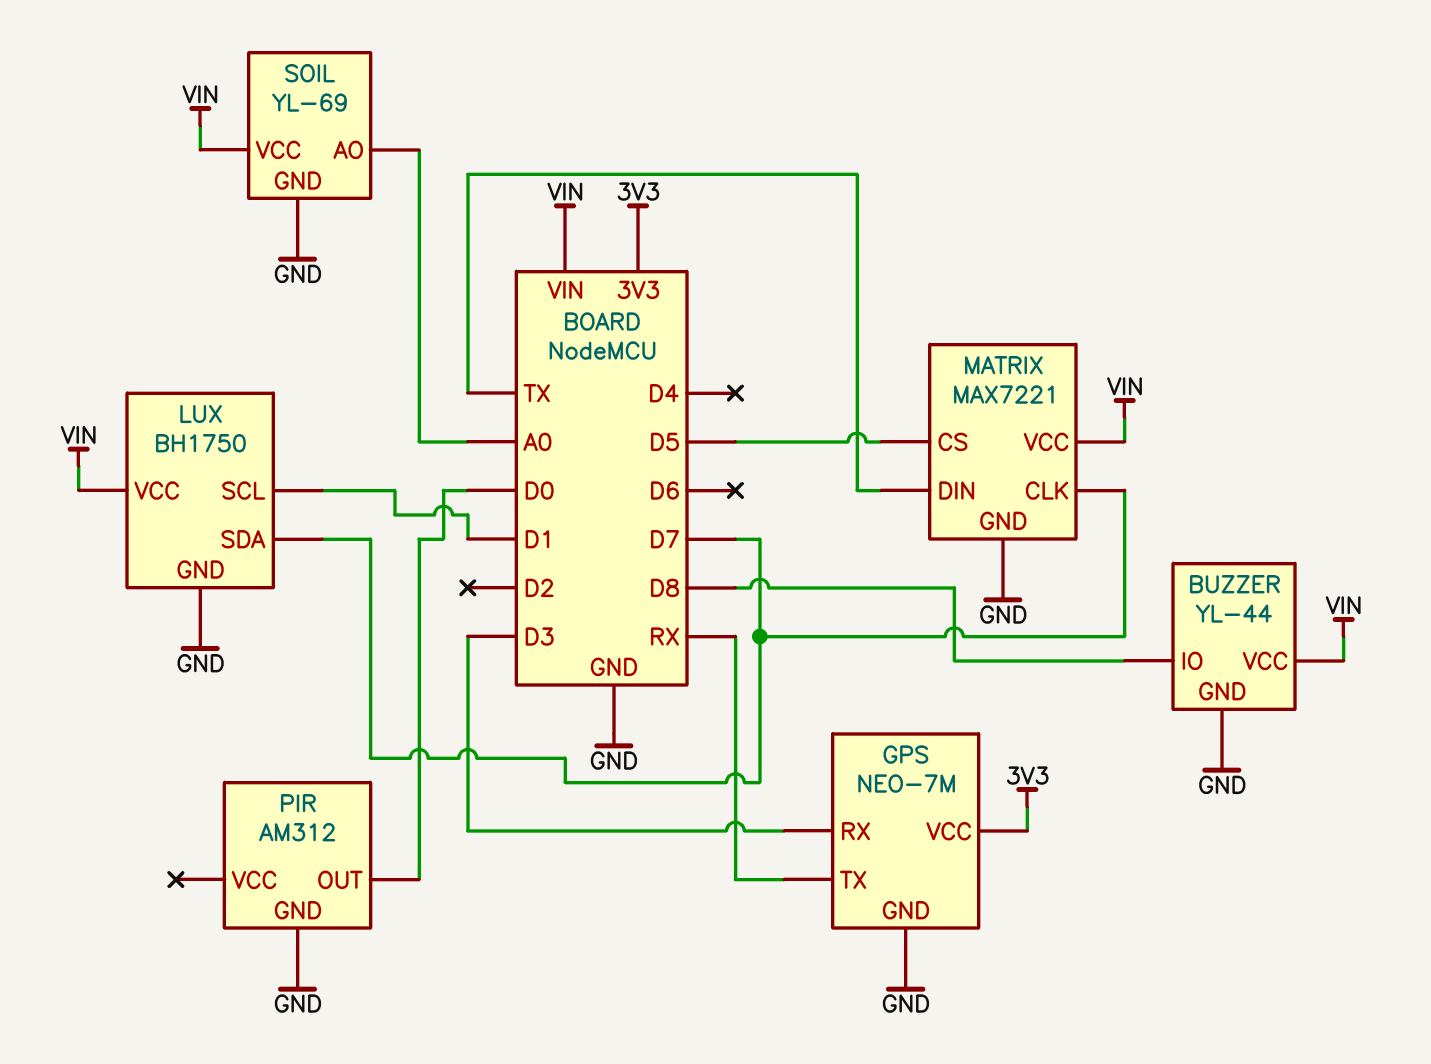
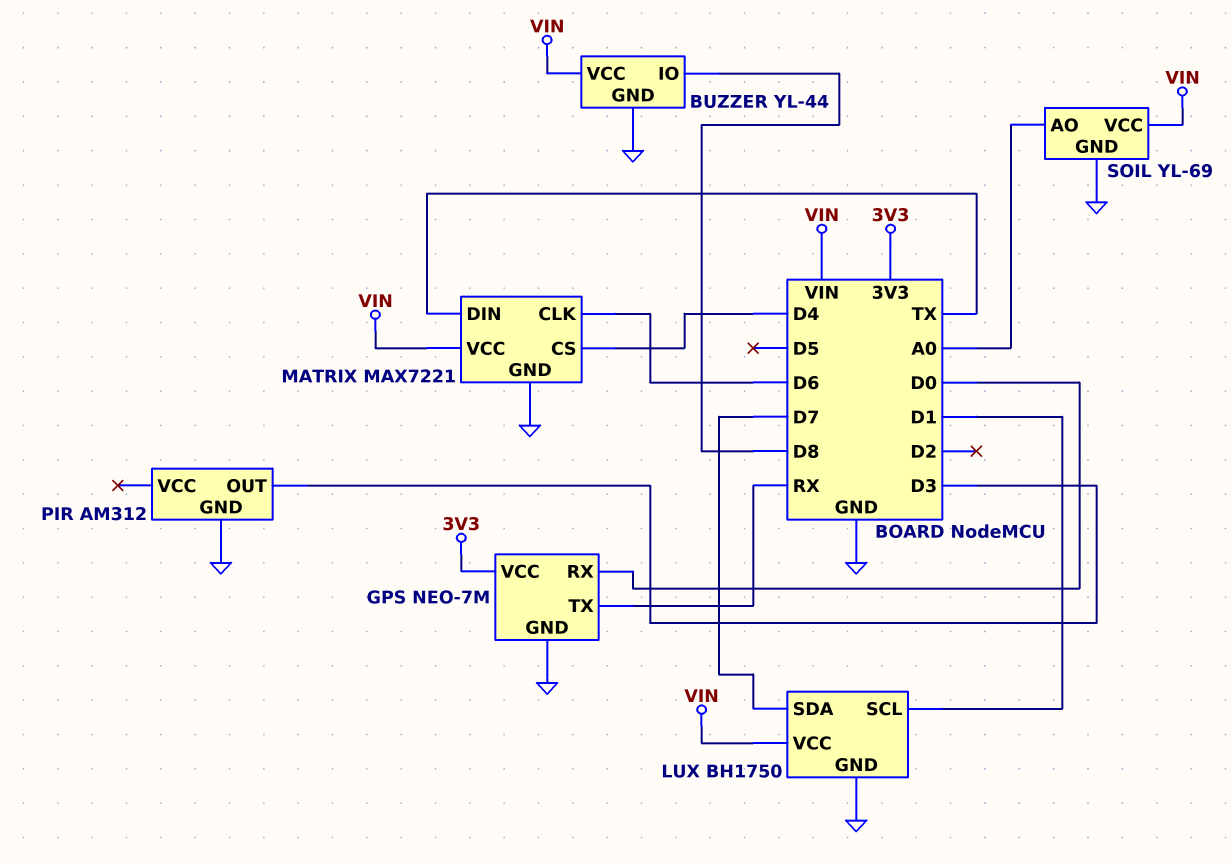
GPS pin RX: D3 -> D0
MATRIX pin CLK: D7 -> D6
MATRIX pin CS: D5 -> D4
PIR pin OUT: D0 -> D3

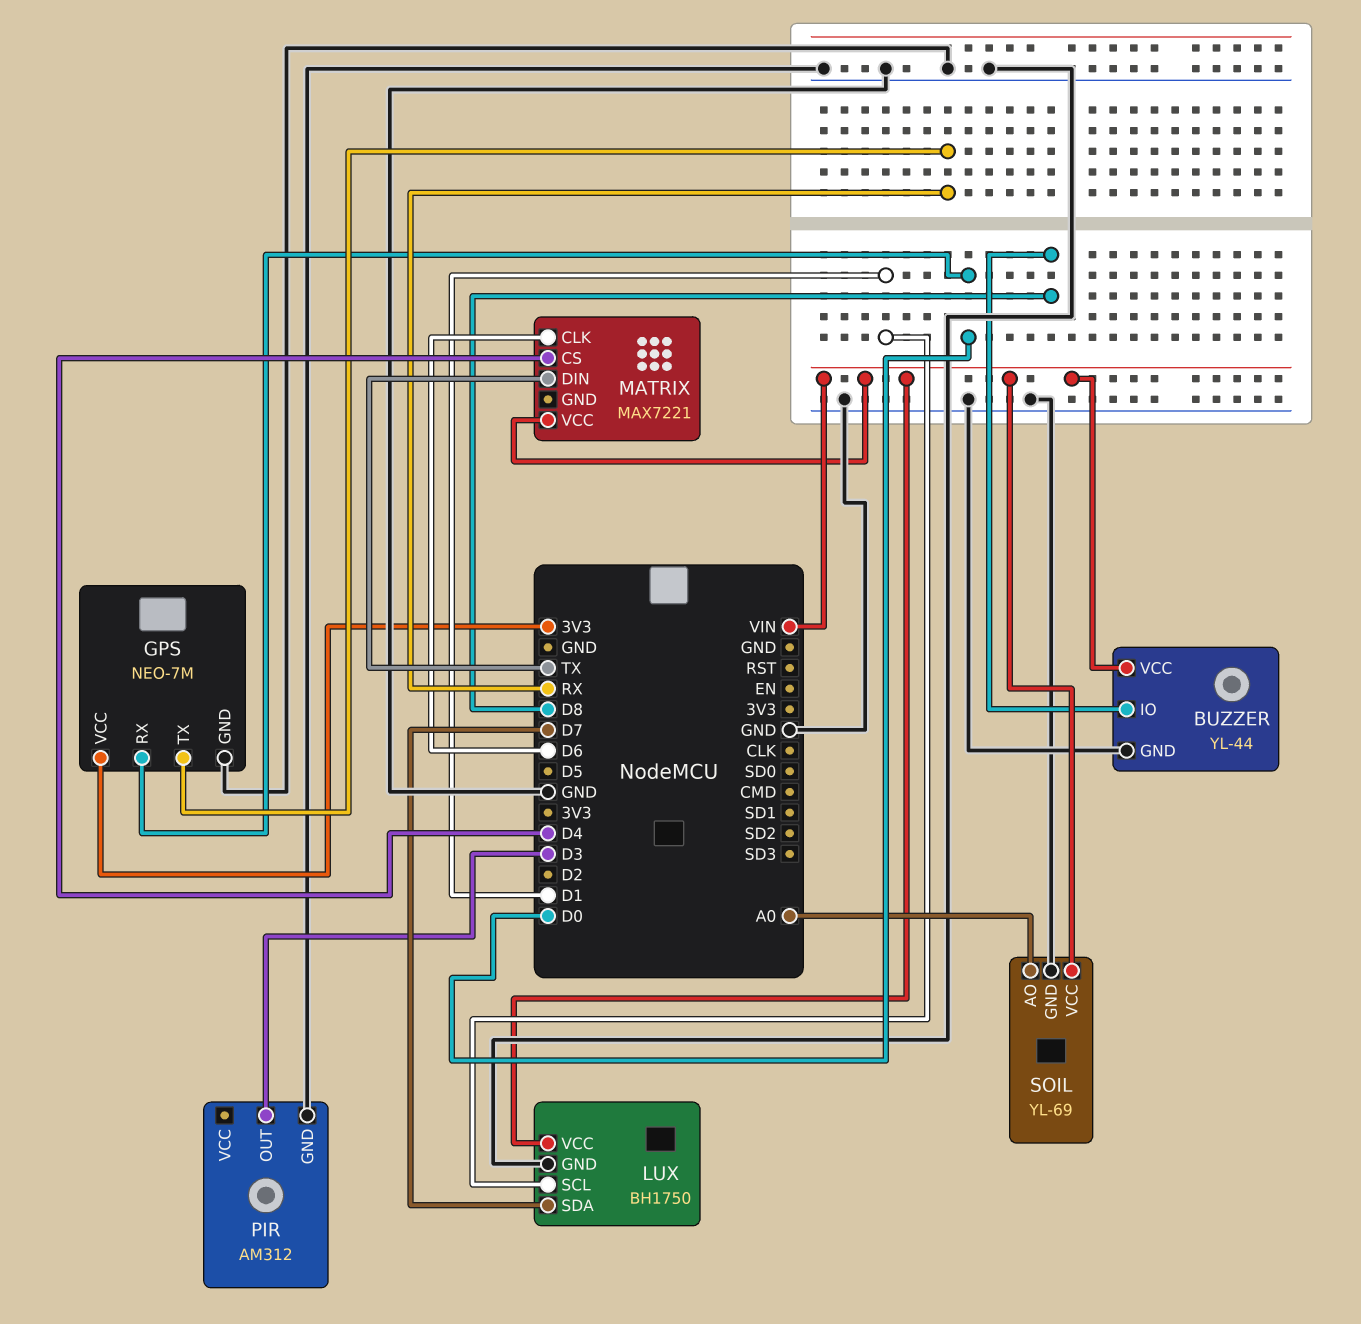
MATRIX pin GND: GND -> none

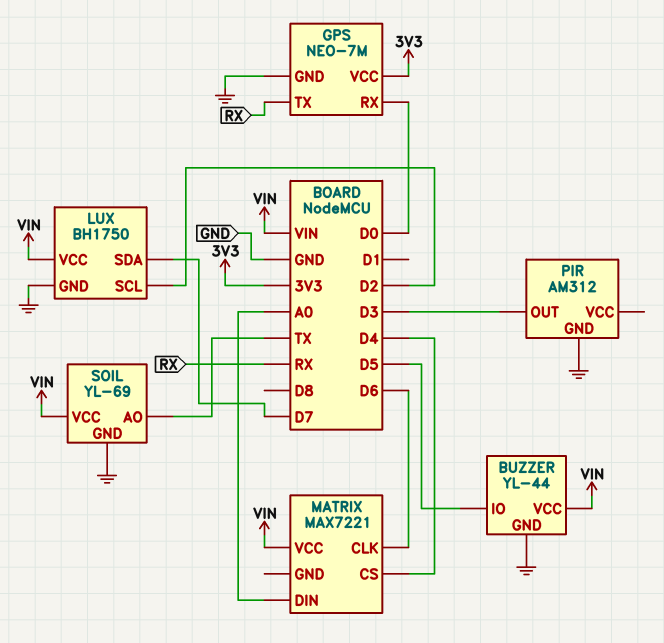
BUZZER pin IO: D8 -> D5
LUX pin SCL: D1 -> D2
MATRIX pin DIN: TX -> A0
SOIL pin AO: A0 -> TX

